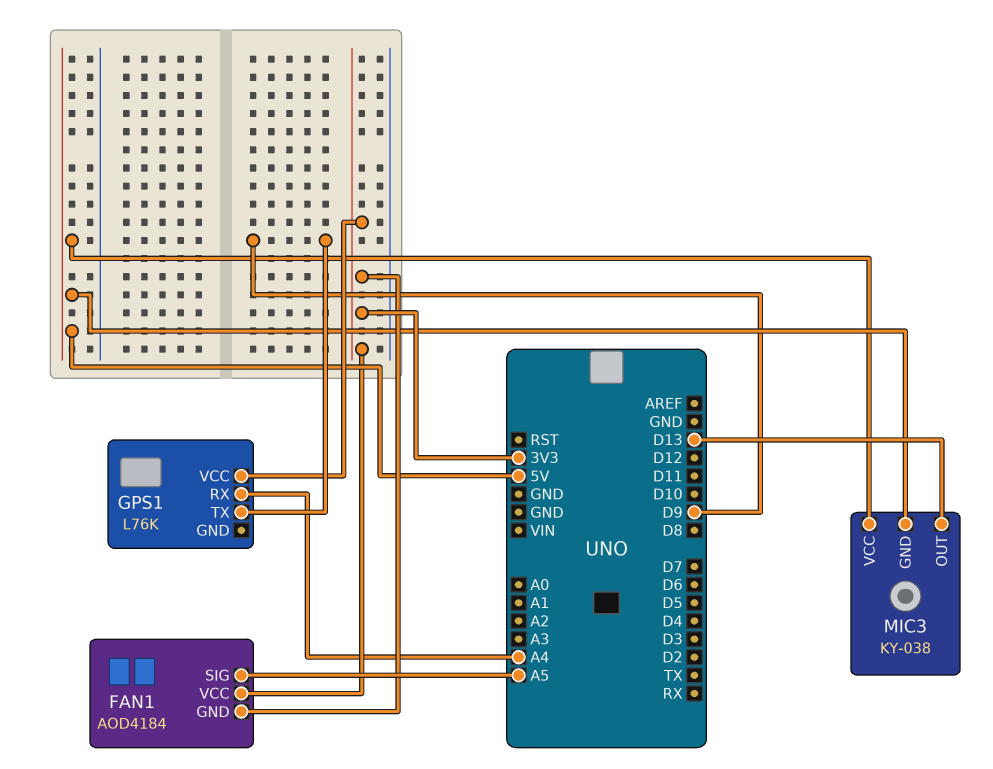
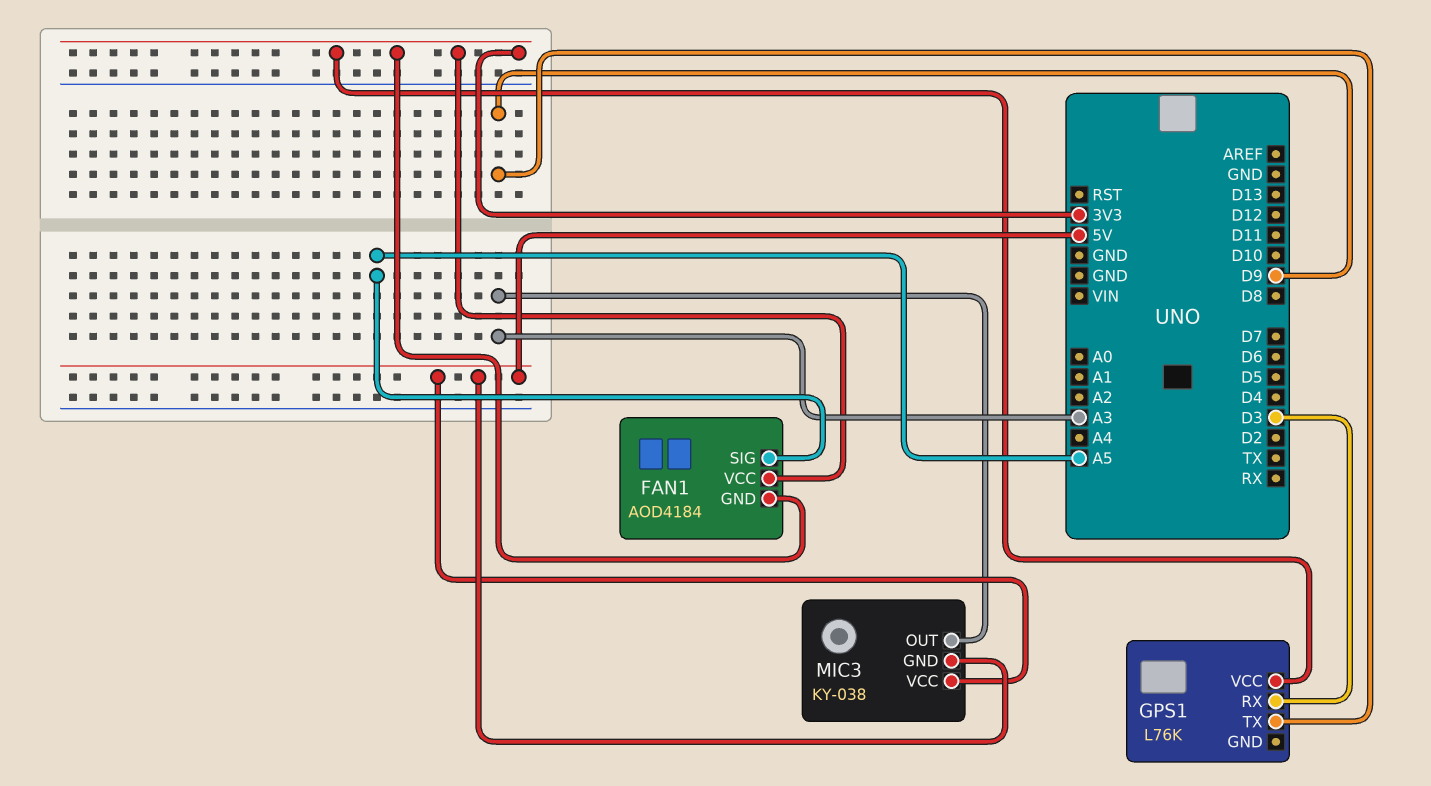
GPS1 pin RX: A4 -> D3
MIC3 pin OUT: D13 -> A3

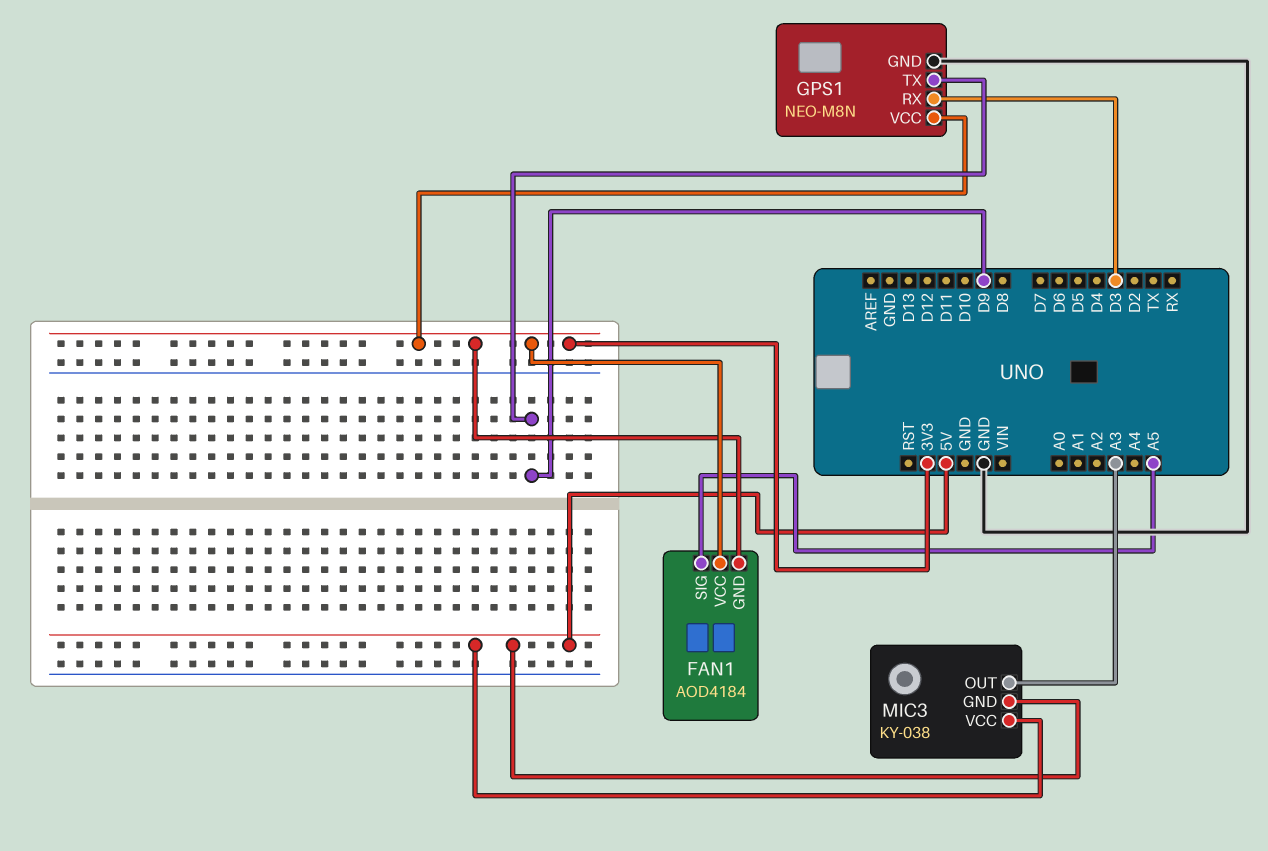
GPS1: L76K -> NEO-M8N
GPS1 pin GND: none -> GND

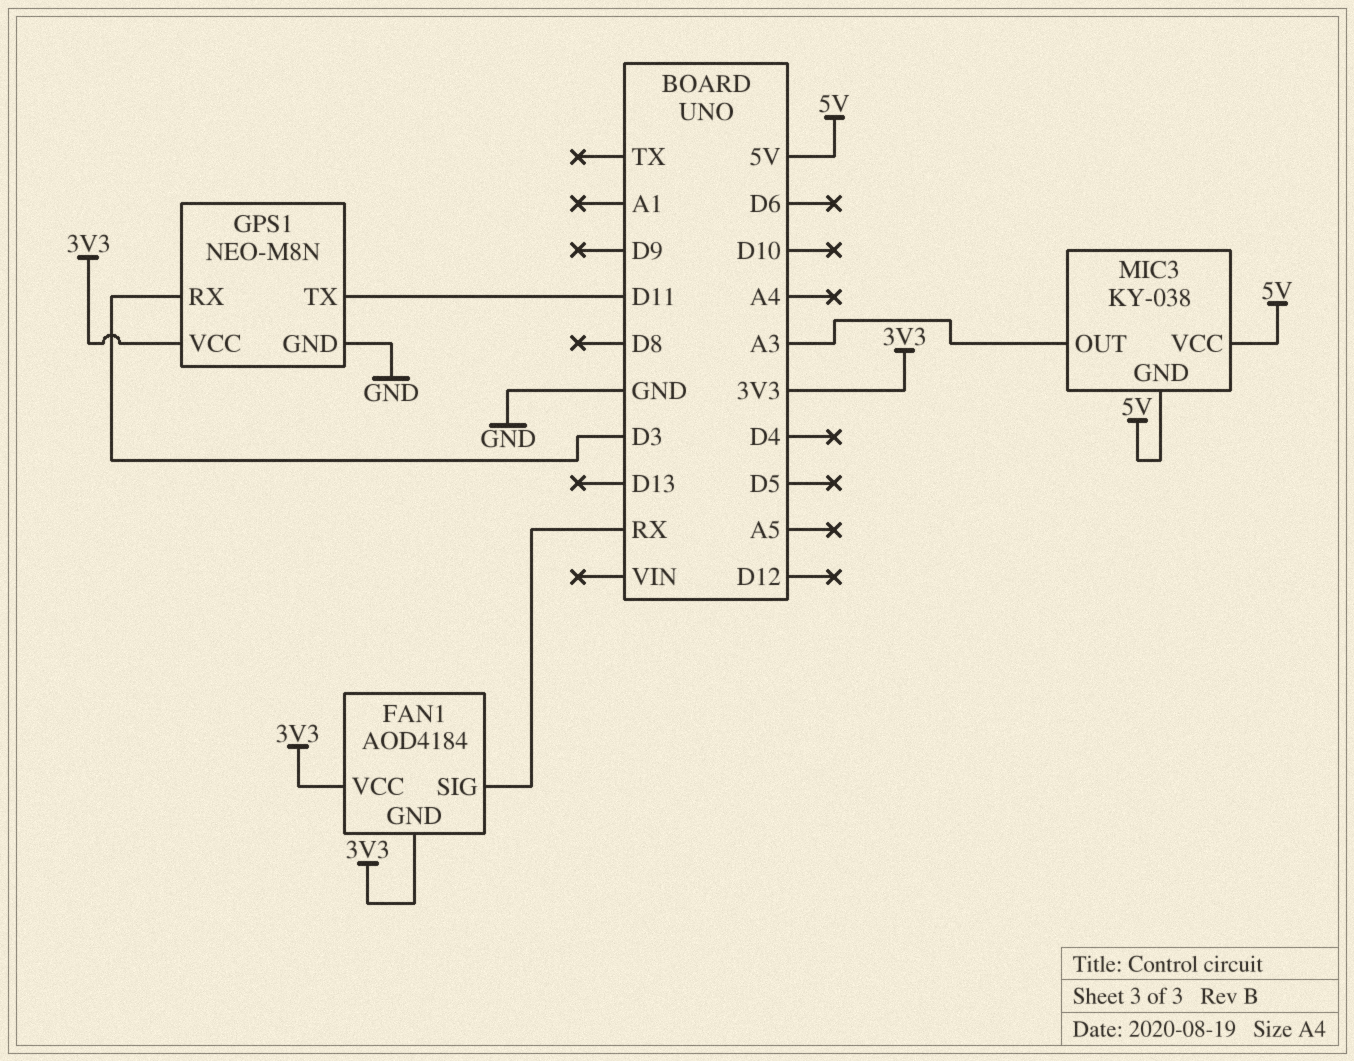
FAN1 pin SIG: A5 -> RX
GPS1 pin TX: D9 -> D11

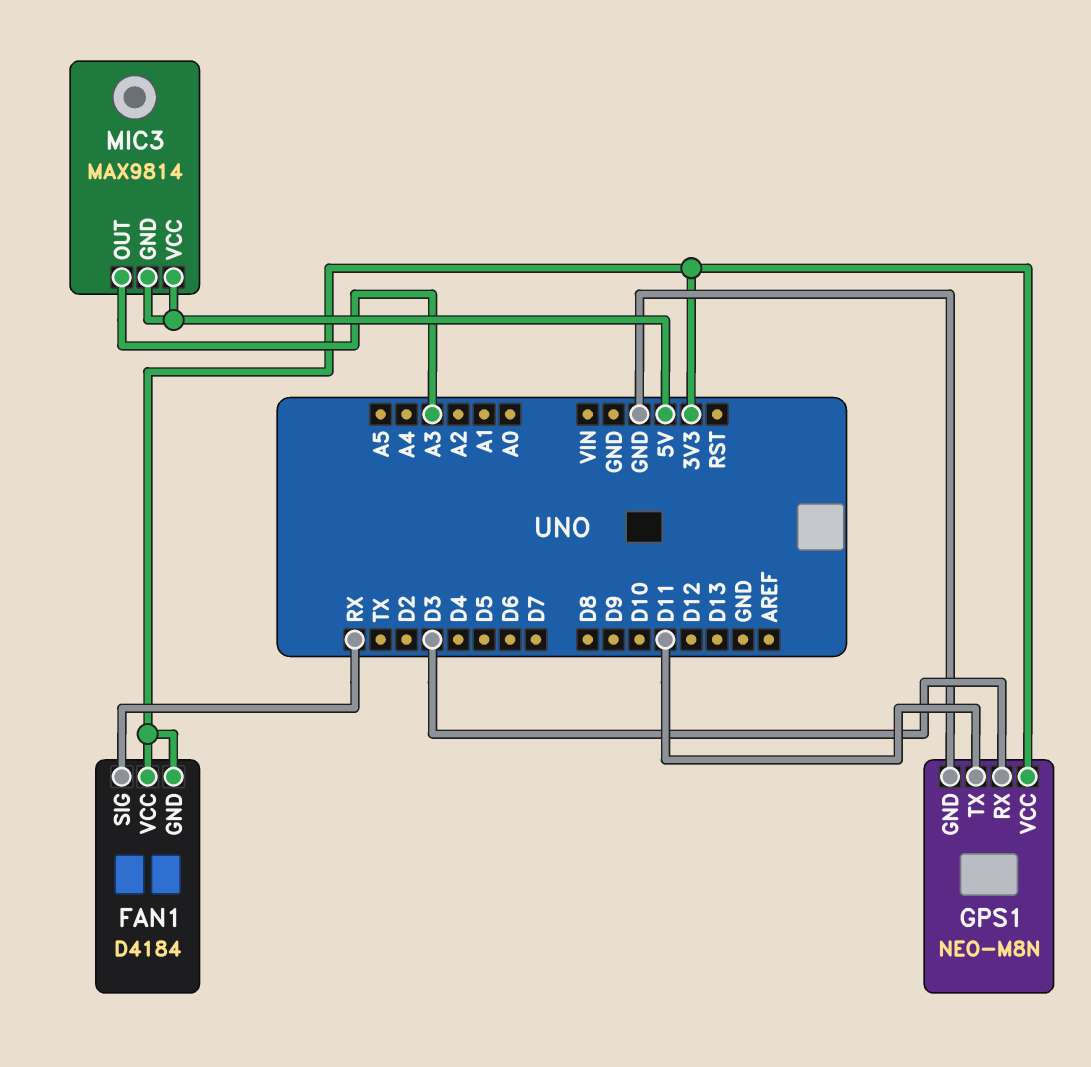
FAN1: AOD4184 -> D4184
MIC3: KY-038 -> MAX9814

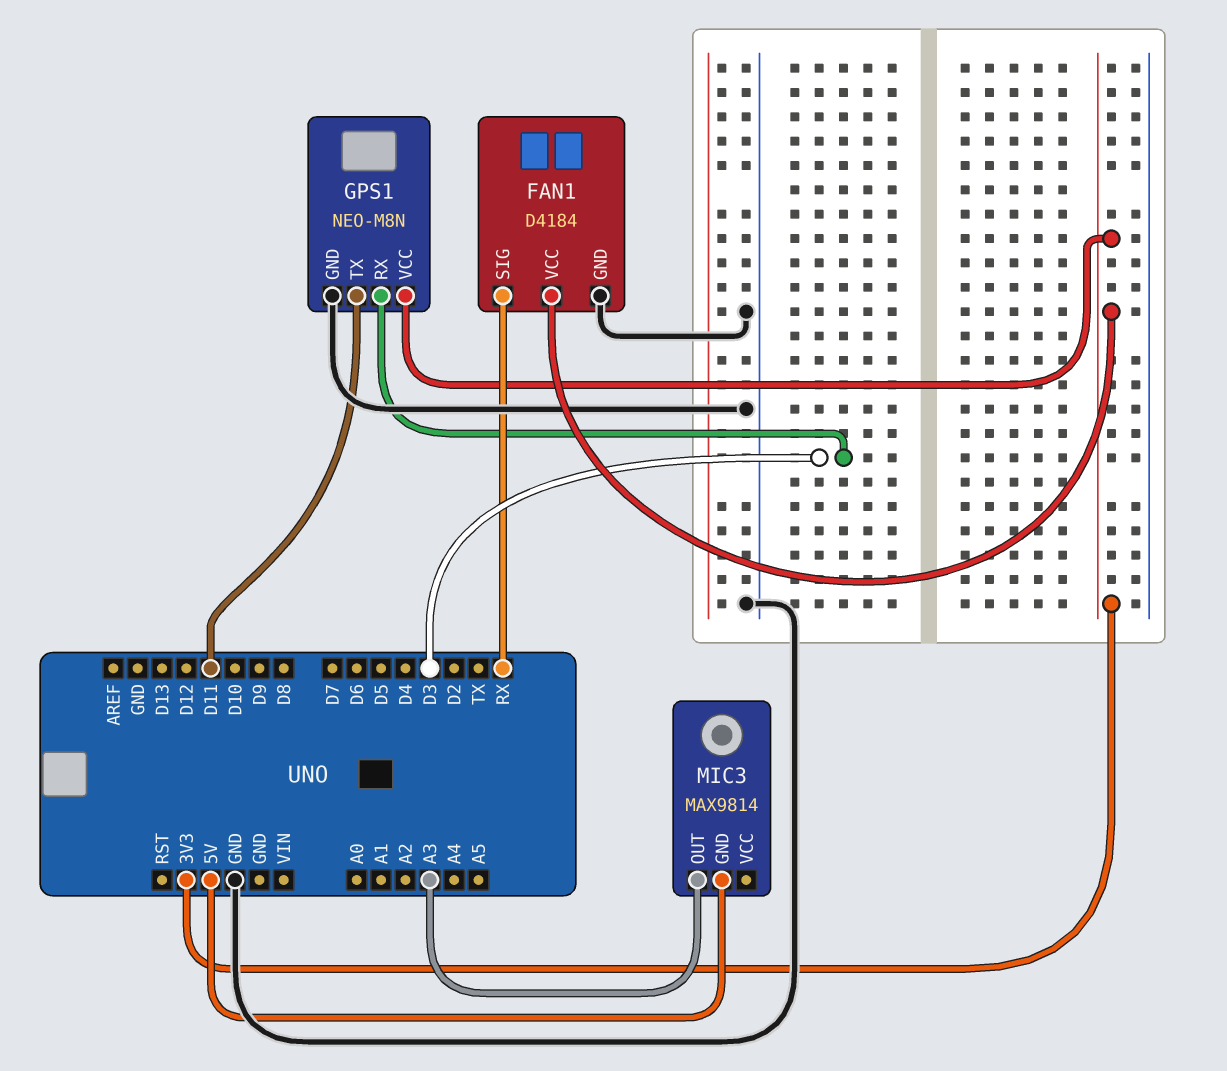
FAN1 pin GND: 3V3 -> GND
MIC3 pin VCC: 5V -> none

